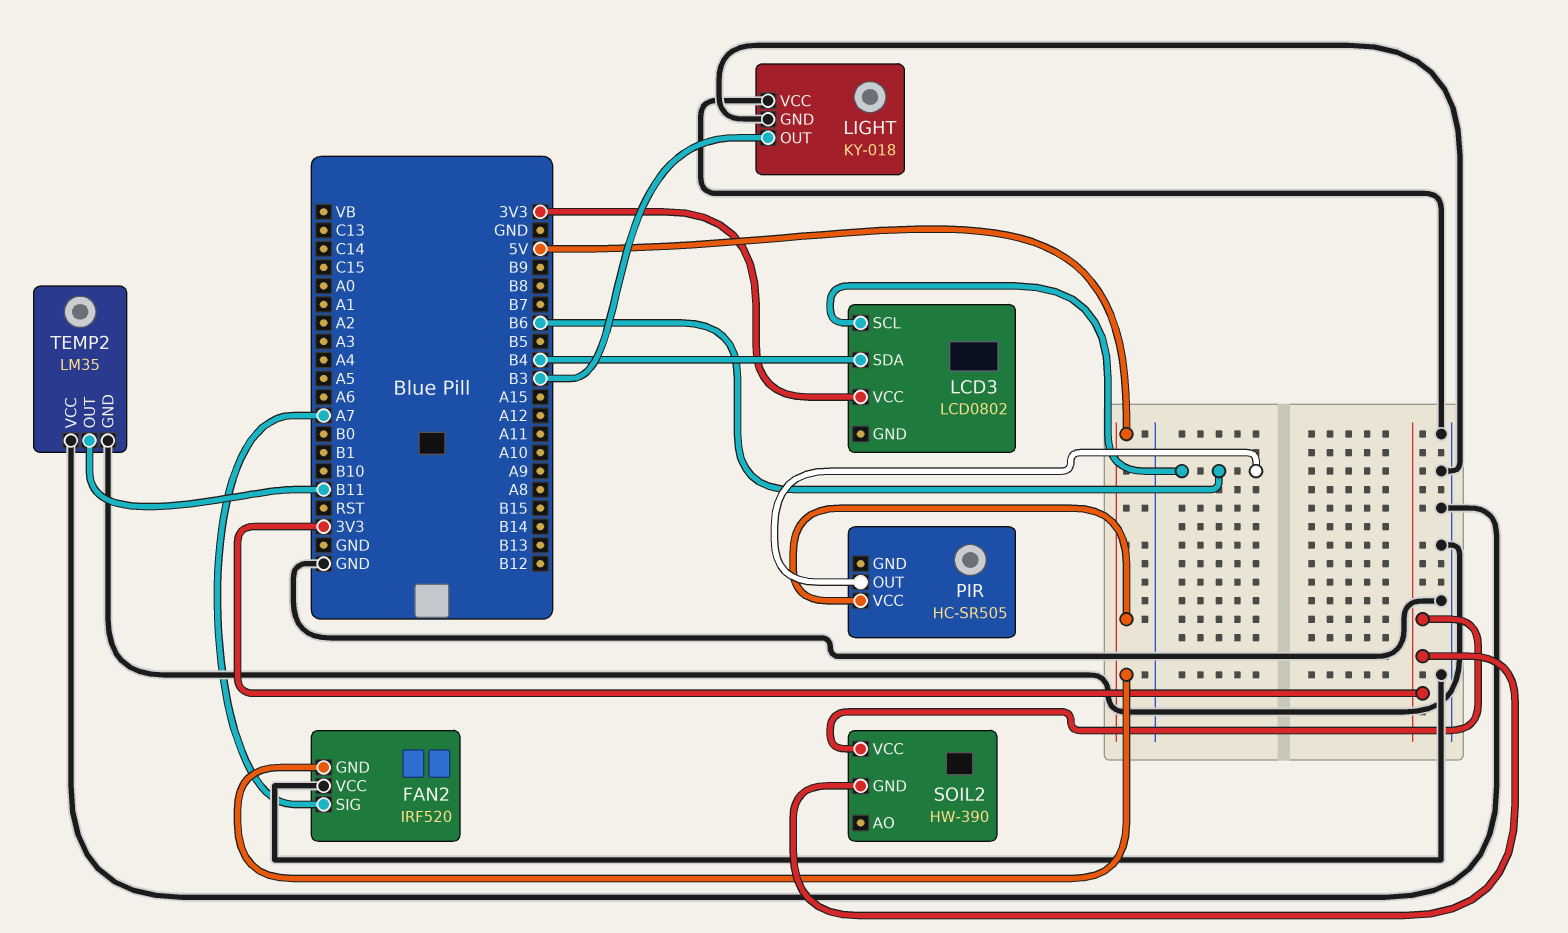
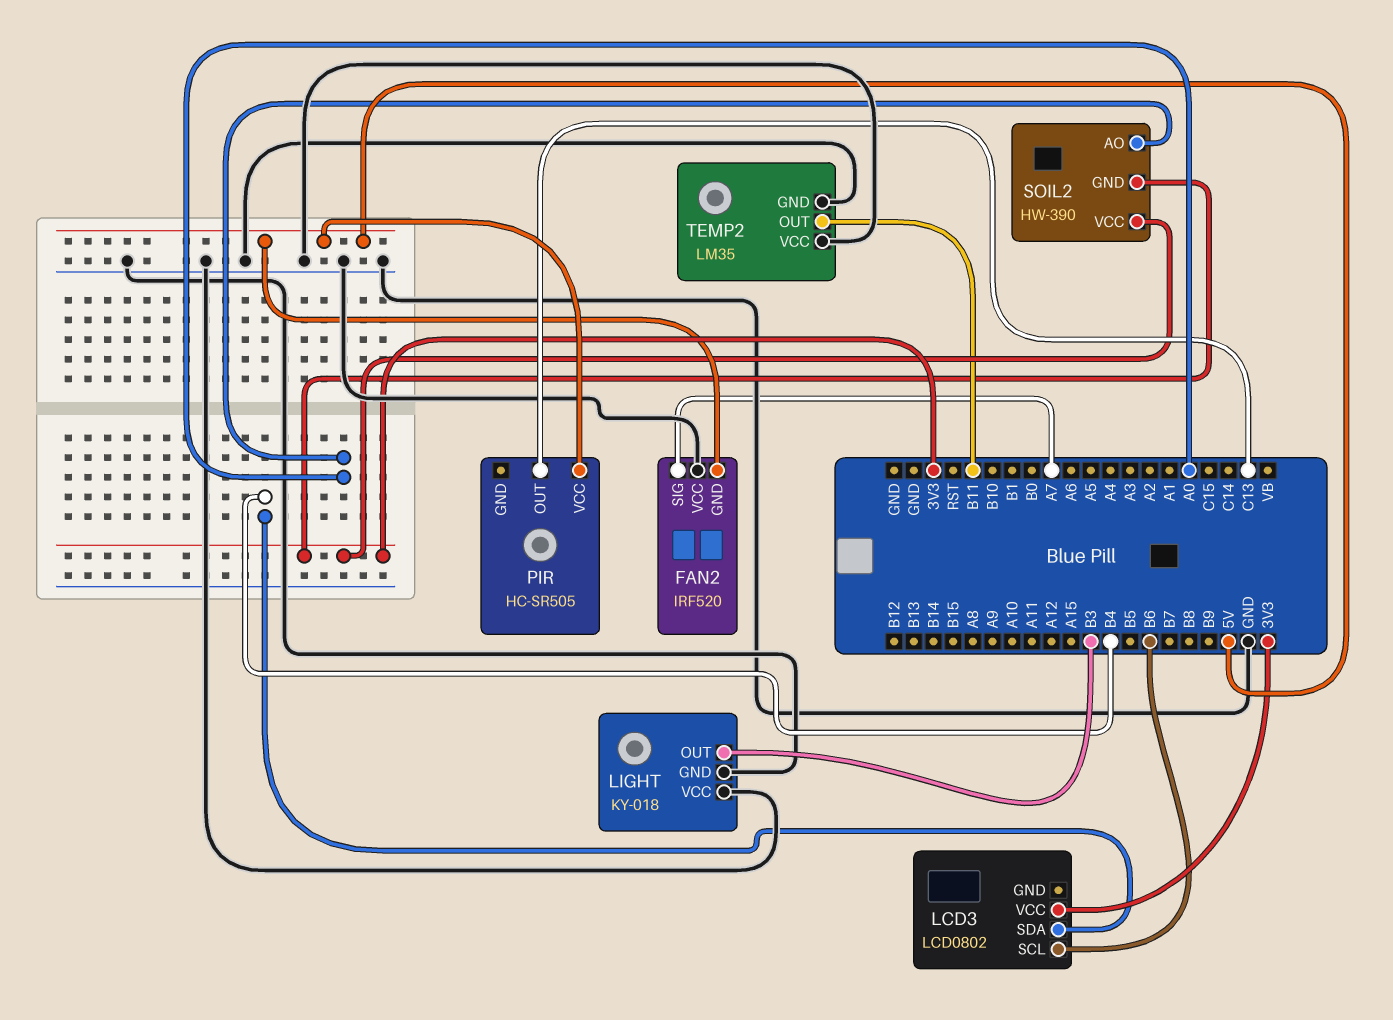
PIR pin OUT: B6 -> C13
SOIL2 pin AO: none -> A0

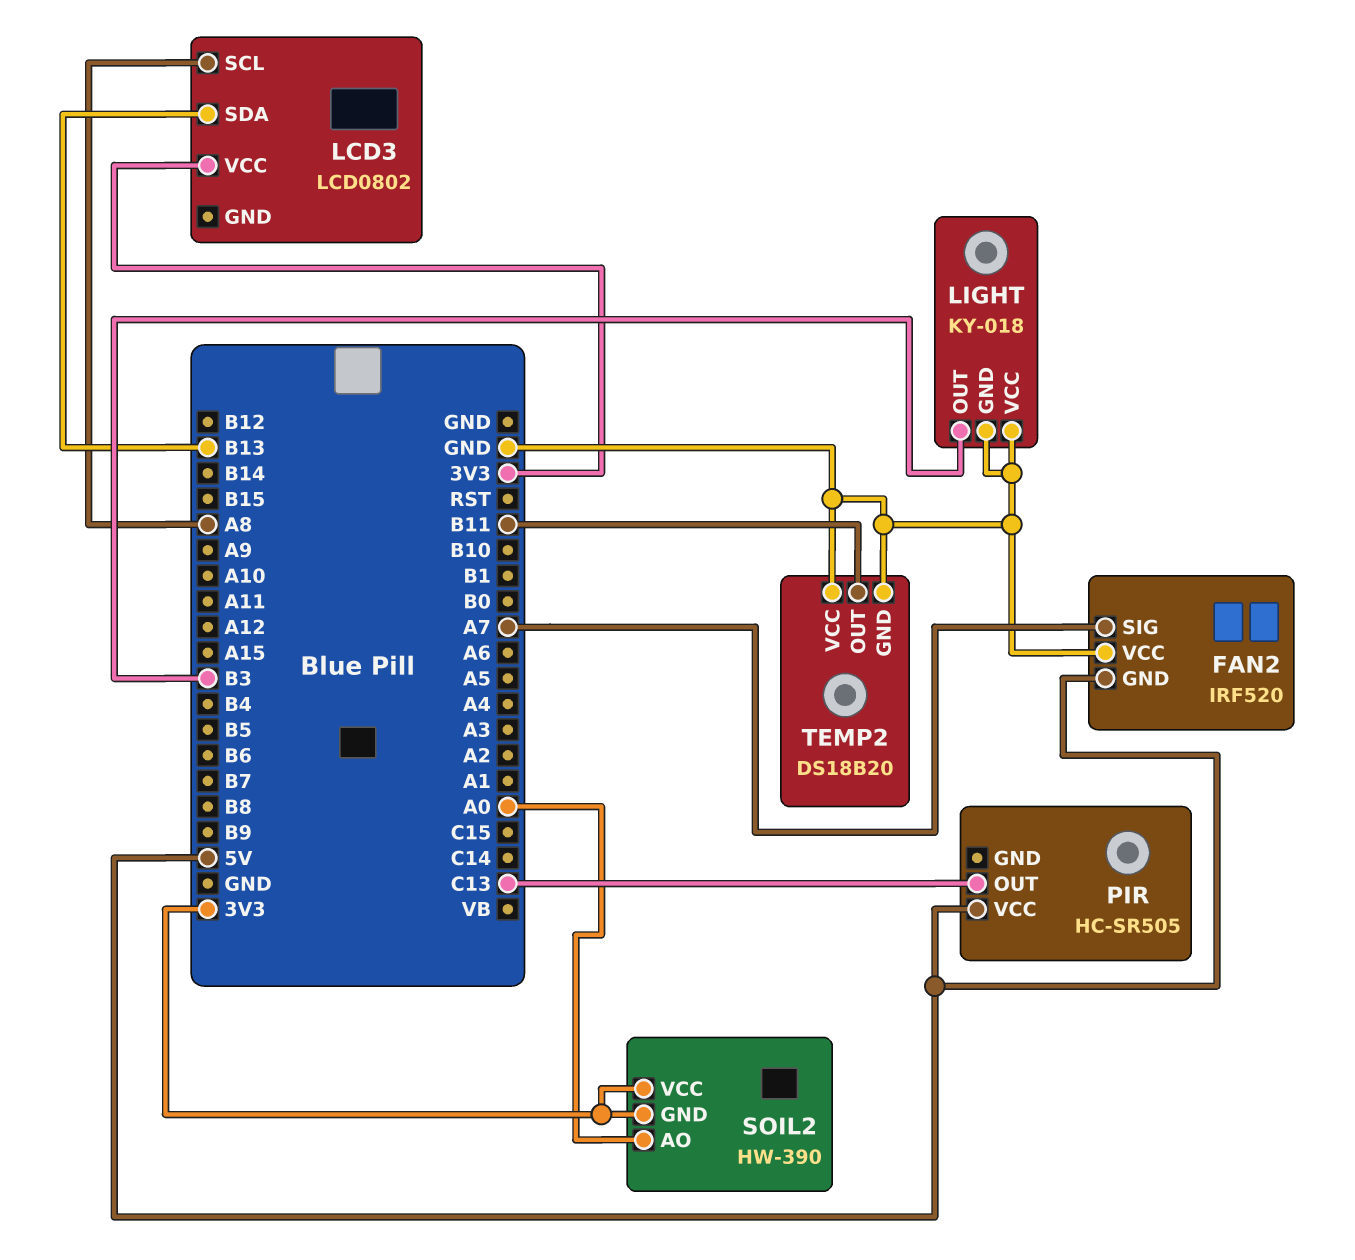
LCD3 pin SCL: B6 -> A8
LCD3 pin SDA: B4 -> B13
TEMP2: LM35 -> DS18B20

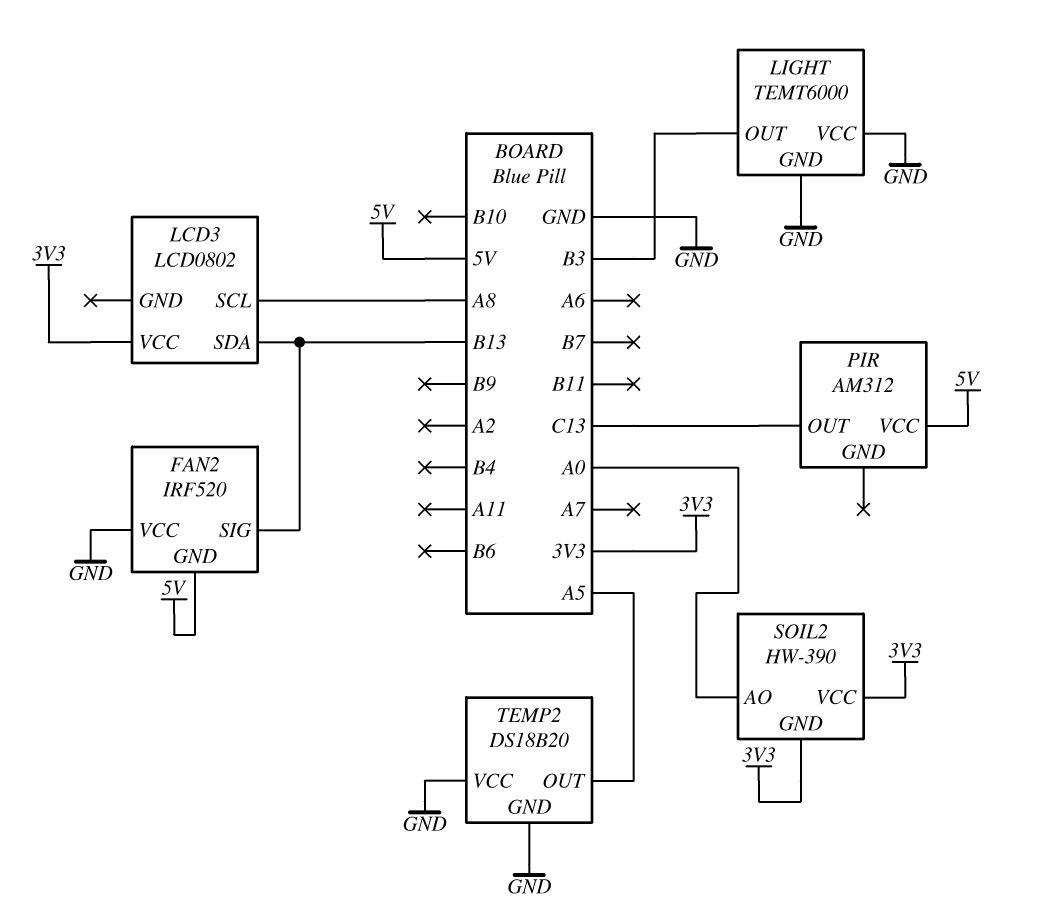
FAN2 pin SIG: A7 -> B13
LIGHT: KY-018 -> TEMT6000
PIR: HC-SR505 -> AM312
TEMP2 pin OUT: B11 -> A5

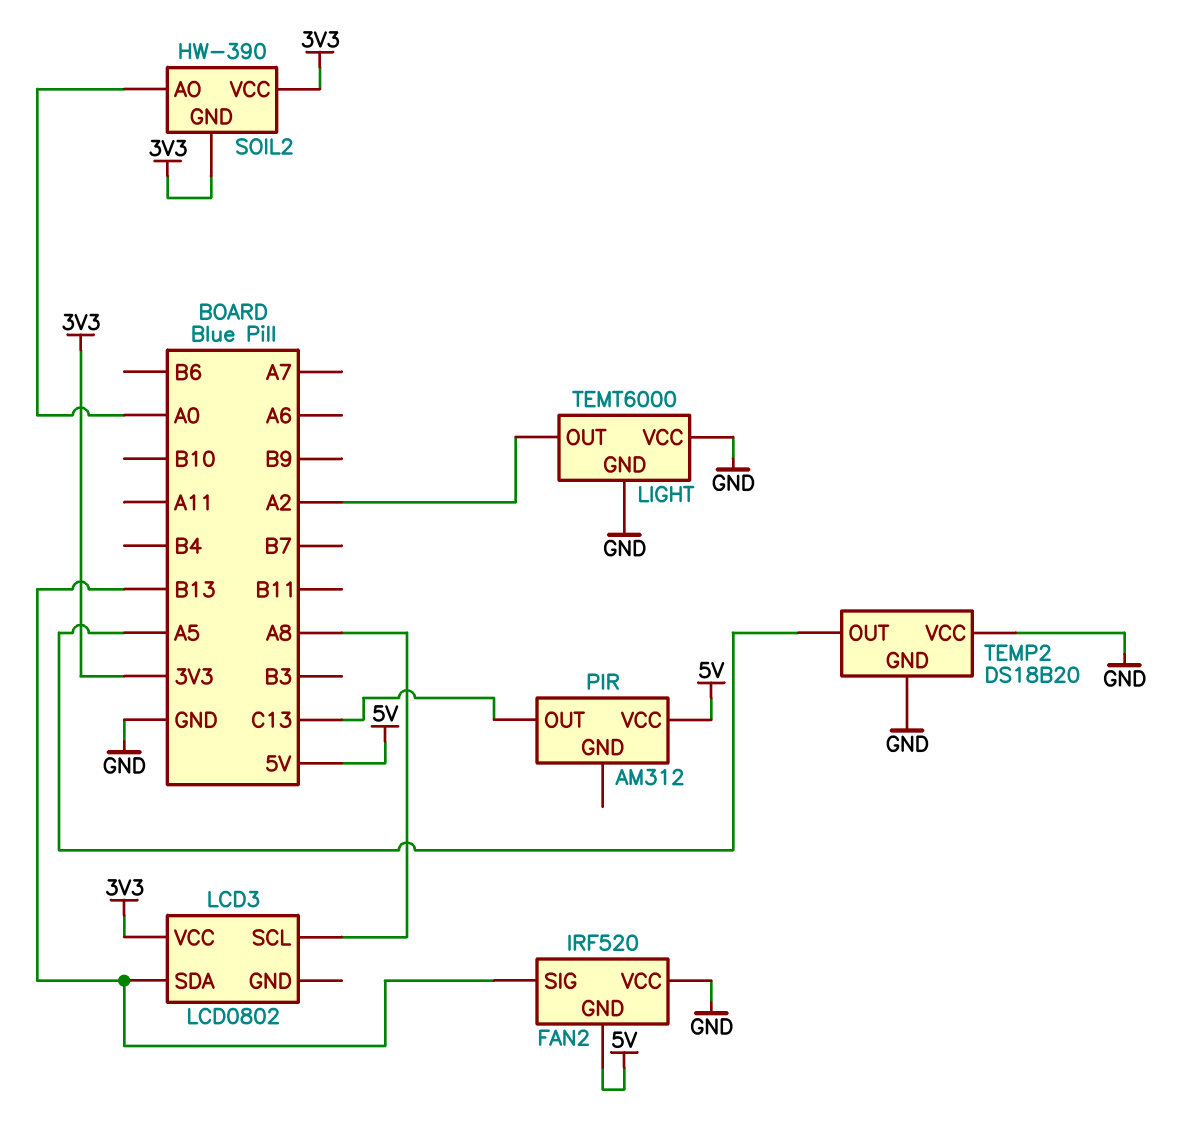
LIGHT pin OUT: B3 -> A2

